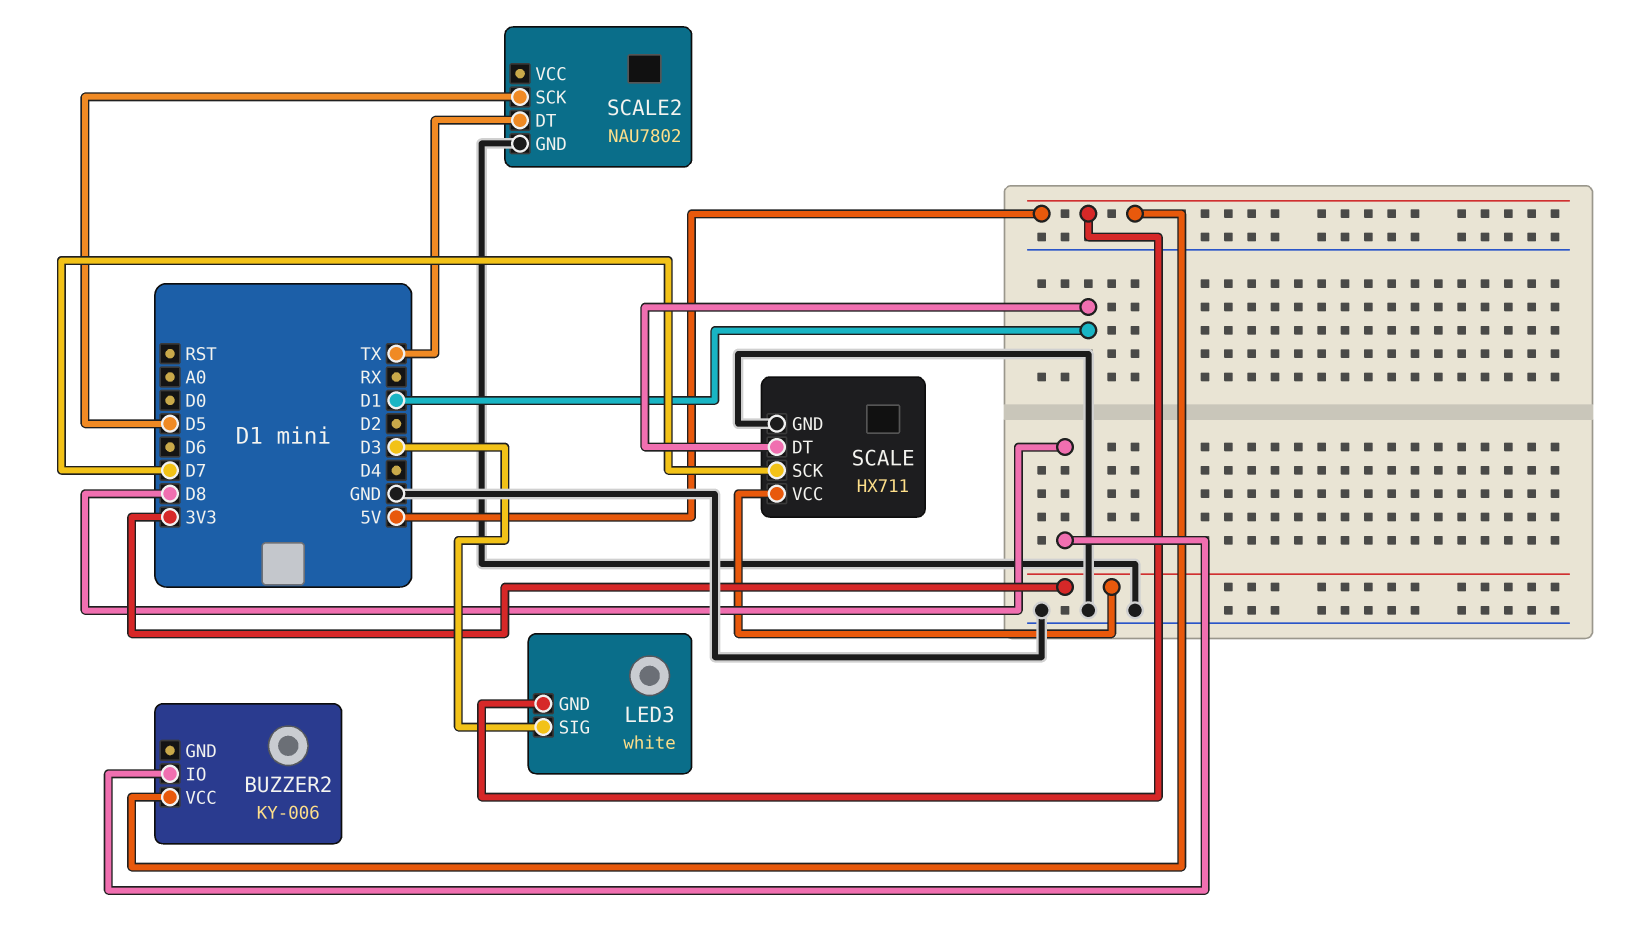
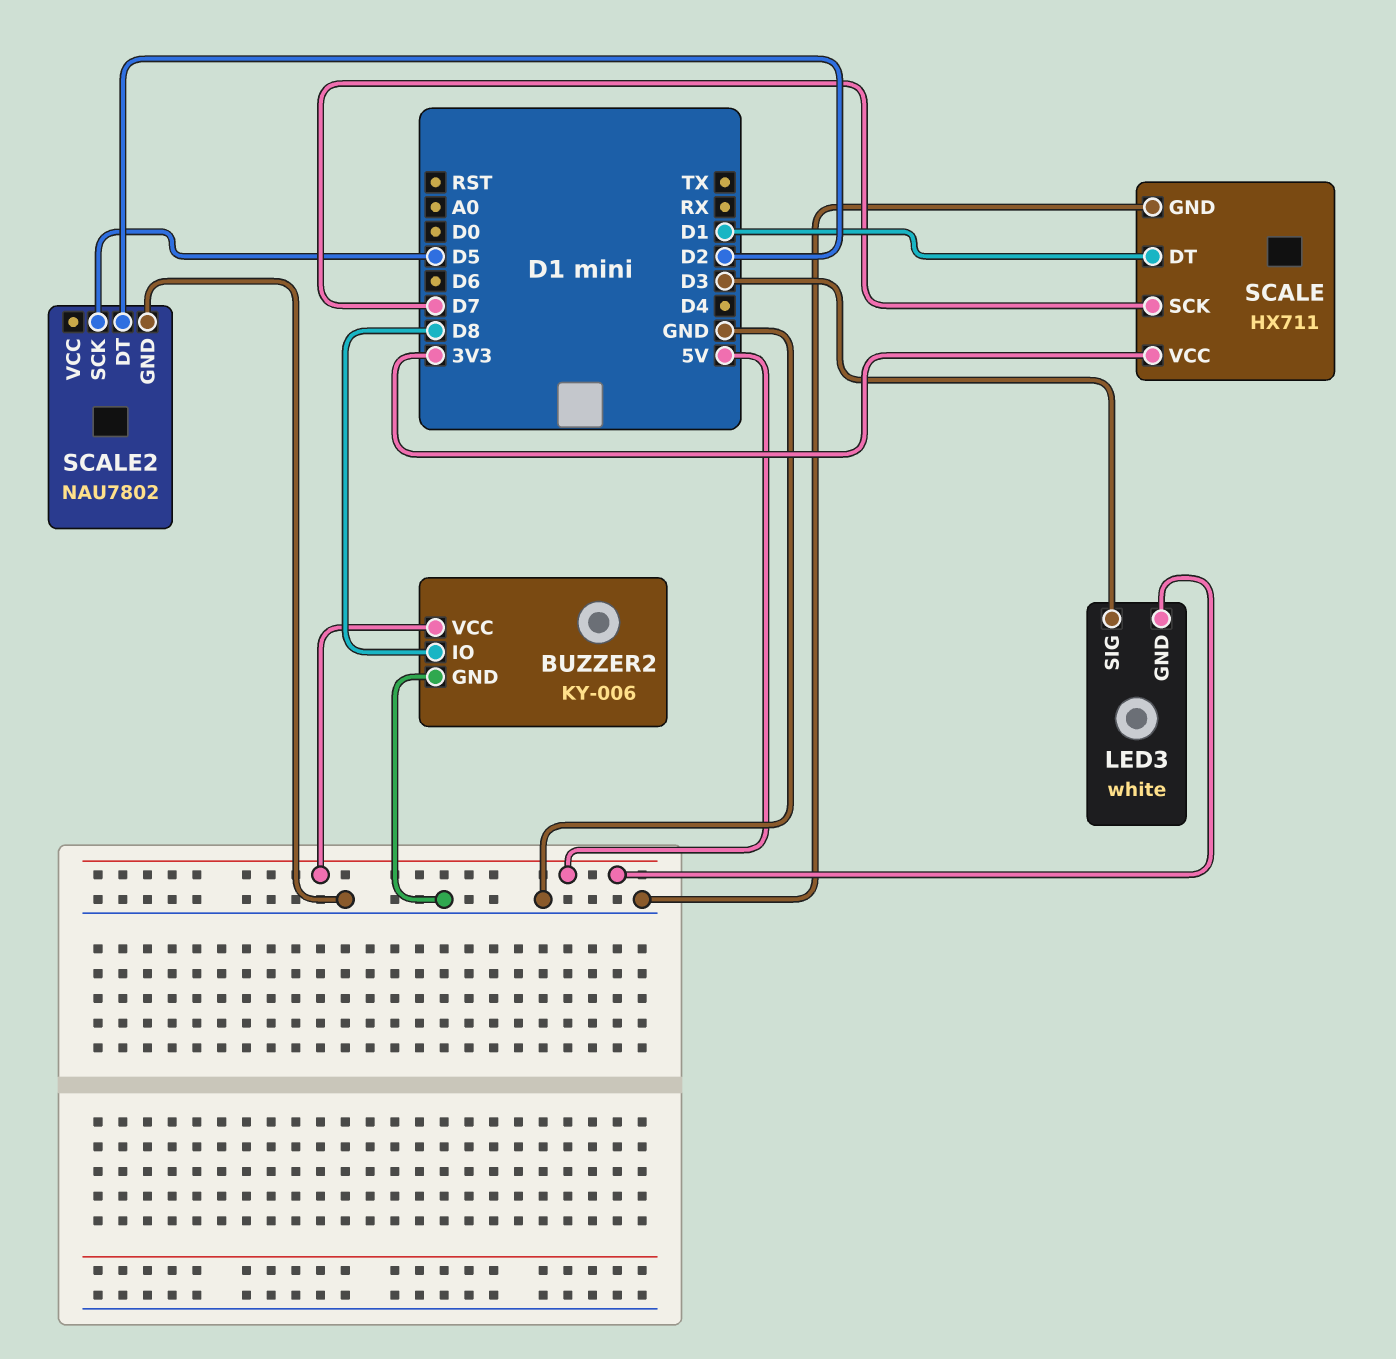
BUZZER2 pin GND: none -> GND
SCALE2 pin DT: TX -> D2

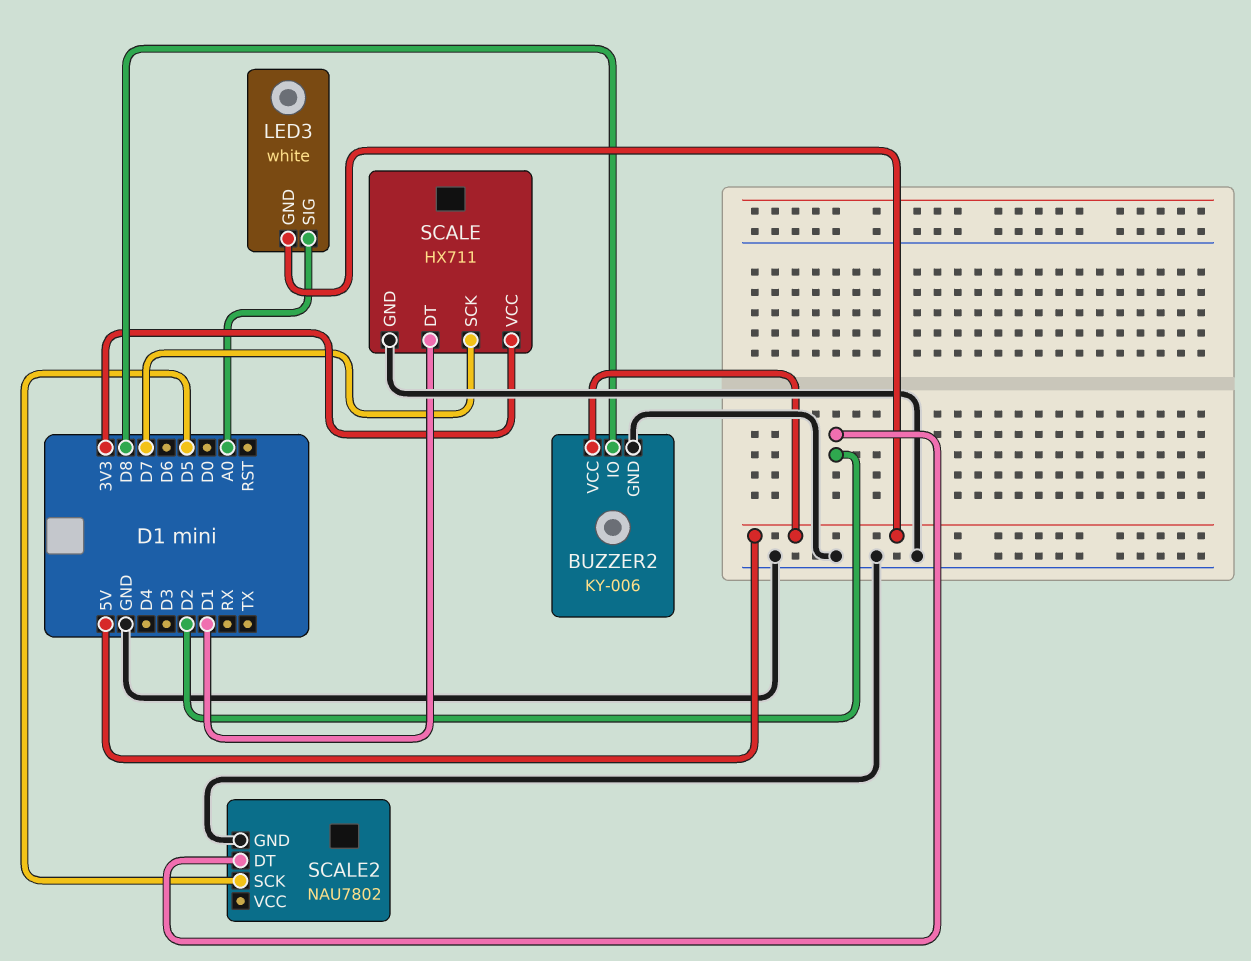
LED3 pin SIG: D3 -> A0

